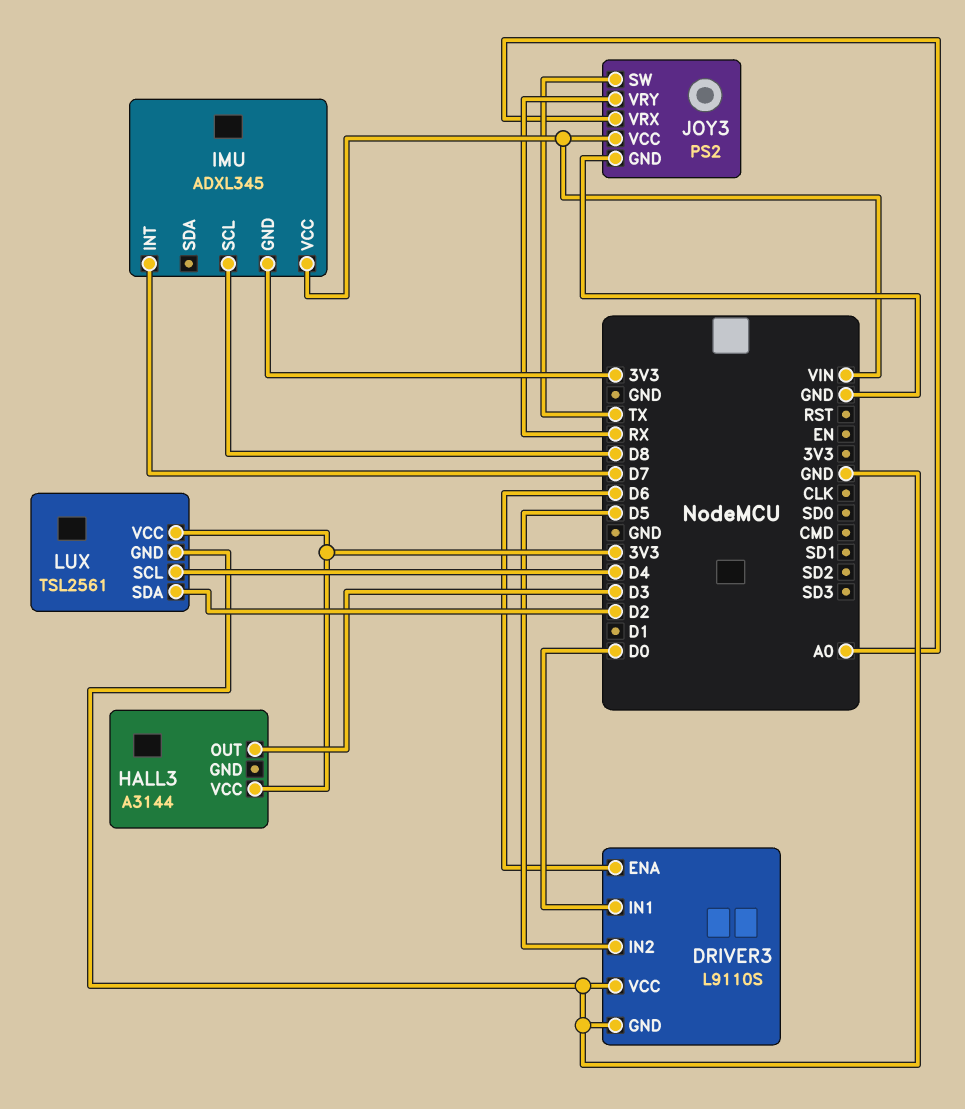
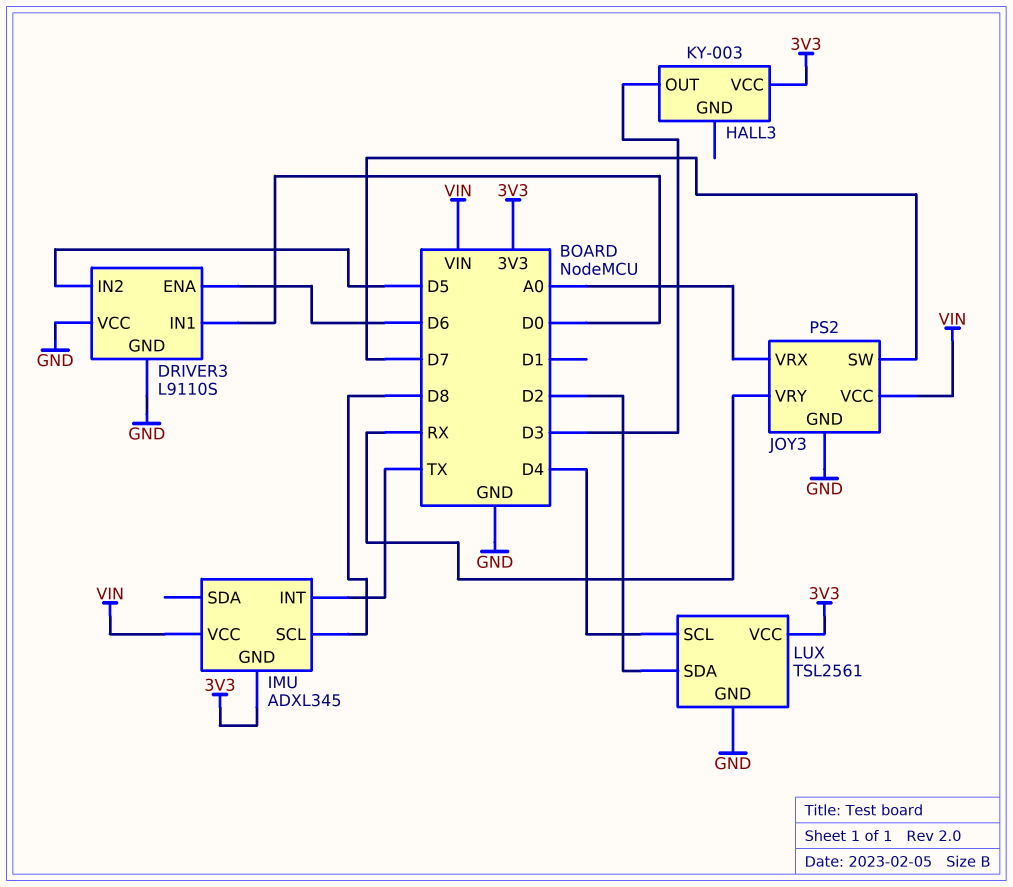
HALL3: A3144 -> KY-003
IMU pin INT: D7 -> TX
JOY3 pin SW: TX -> D7

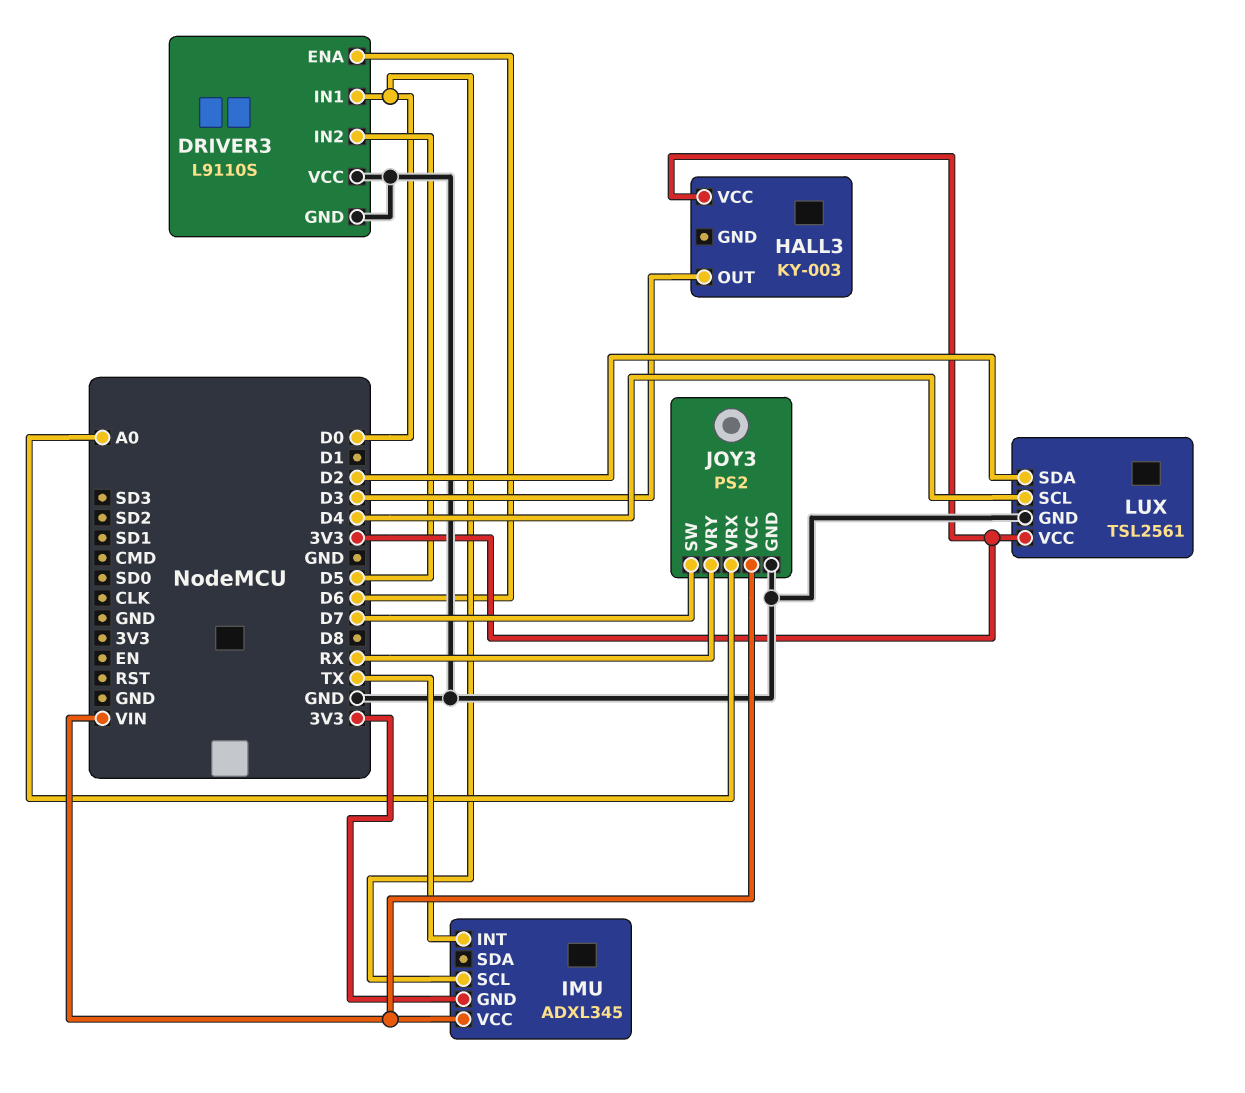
IMU pin SCL: D8 -> D0

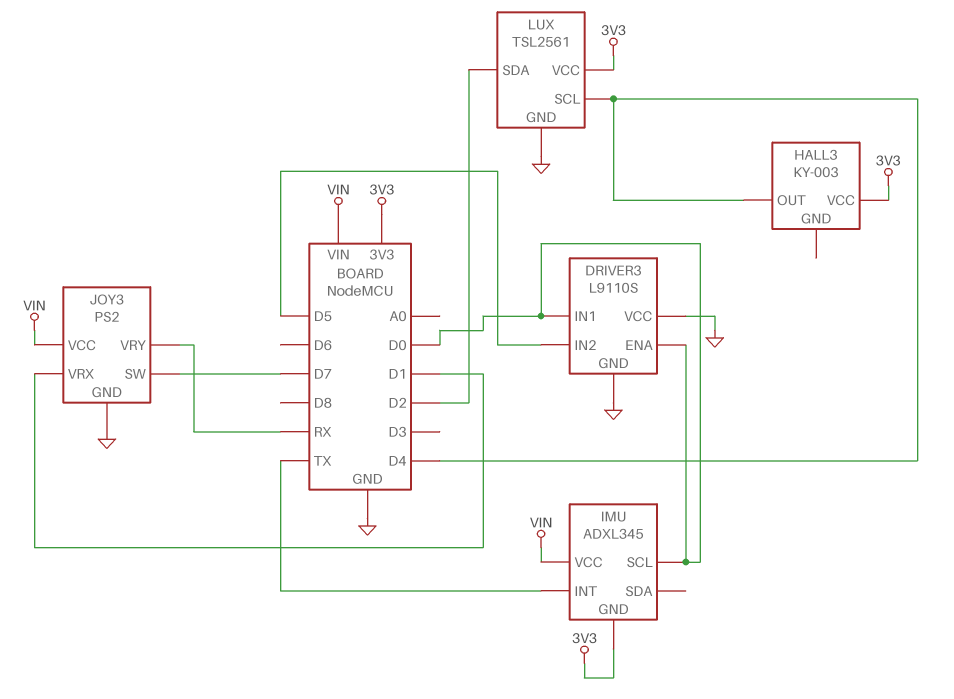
DRIVER3 pin ENA: D6 -> D0
HALL3 pin OUT: D3 -> D4
JOY3 pin VRX: A0 -> D1

